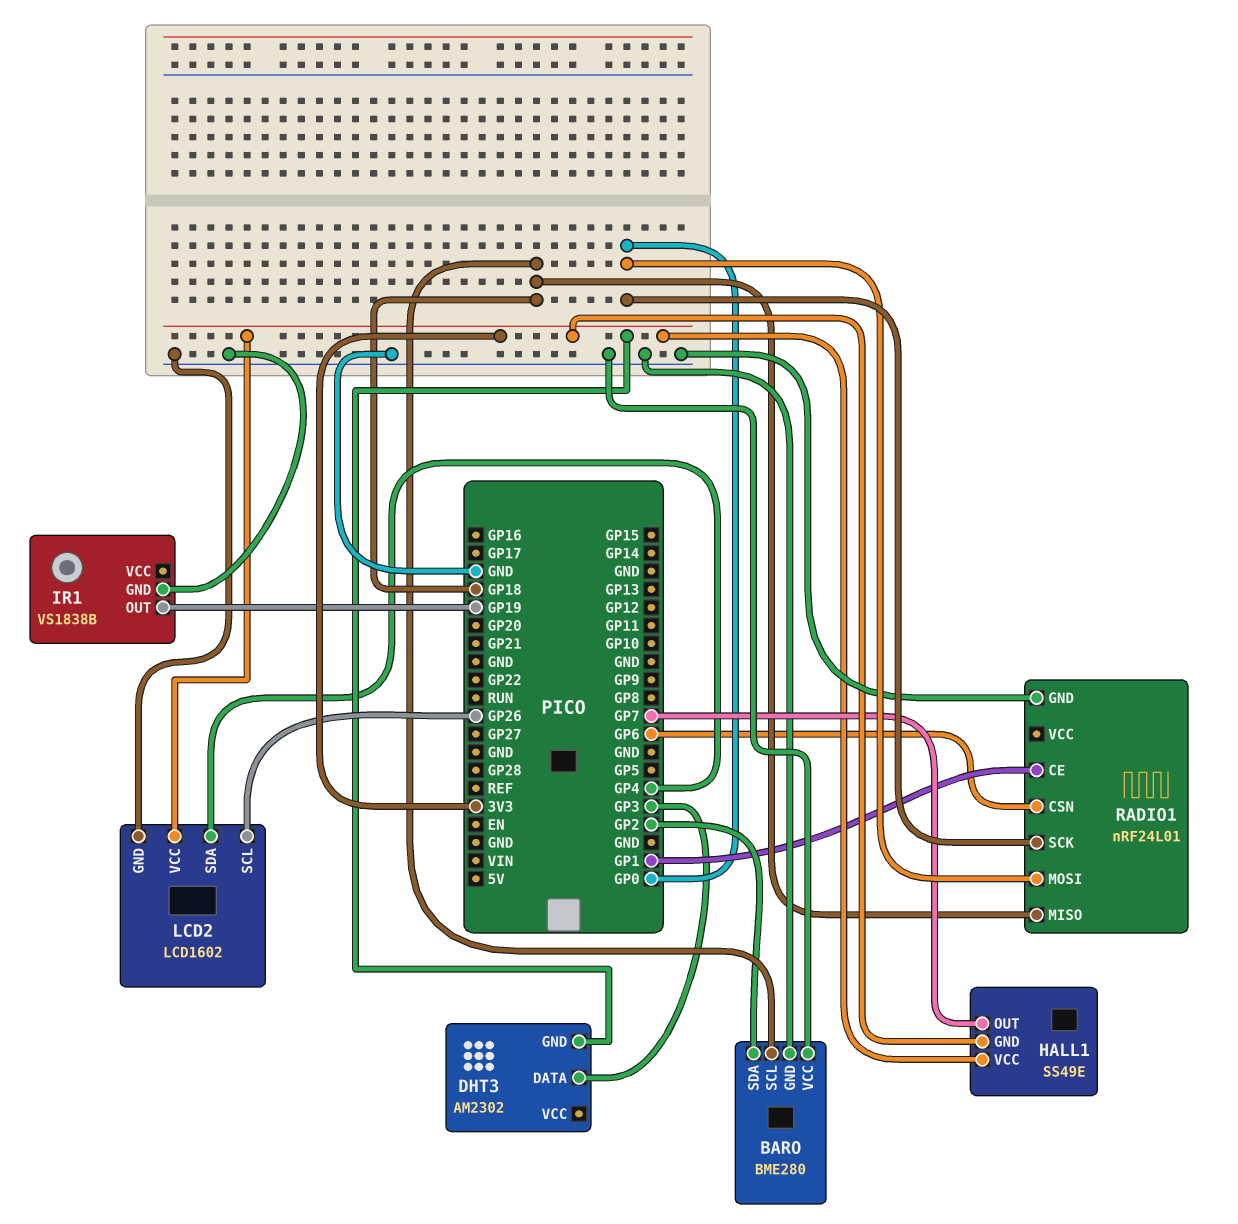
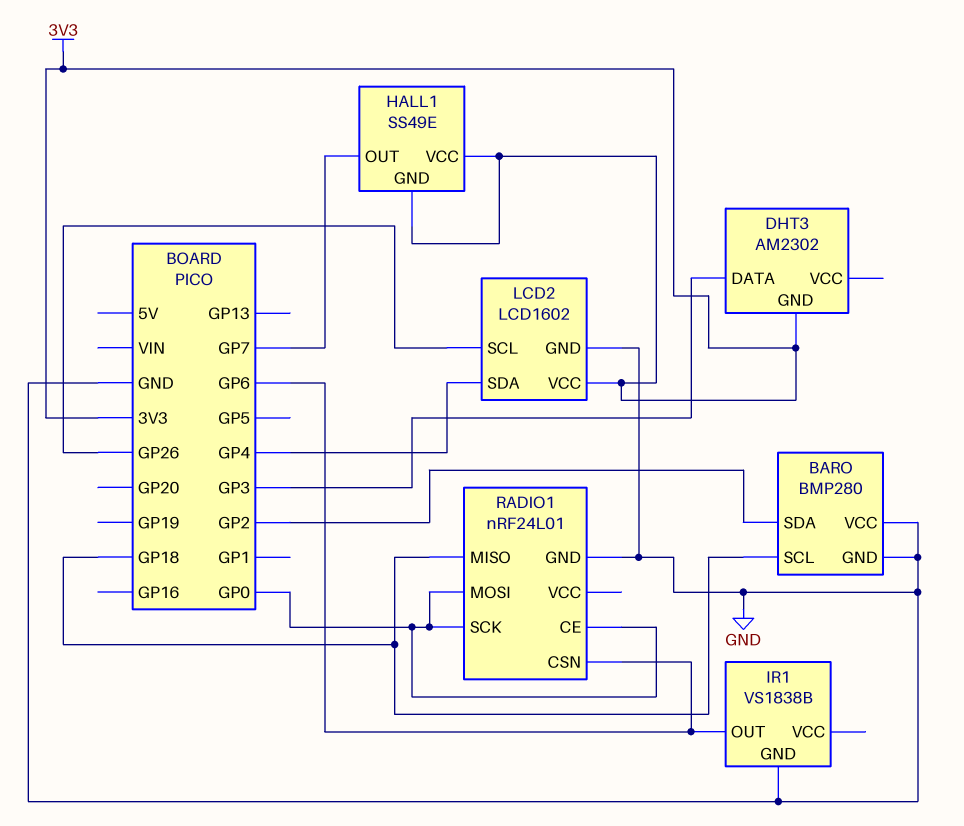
BARO: BME280 -> BMP280
IR1 pin OUT: GP19 -> GP6
RADIO1 pin CE: GP1 -> GP0

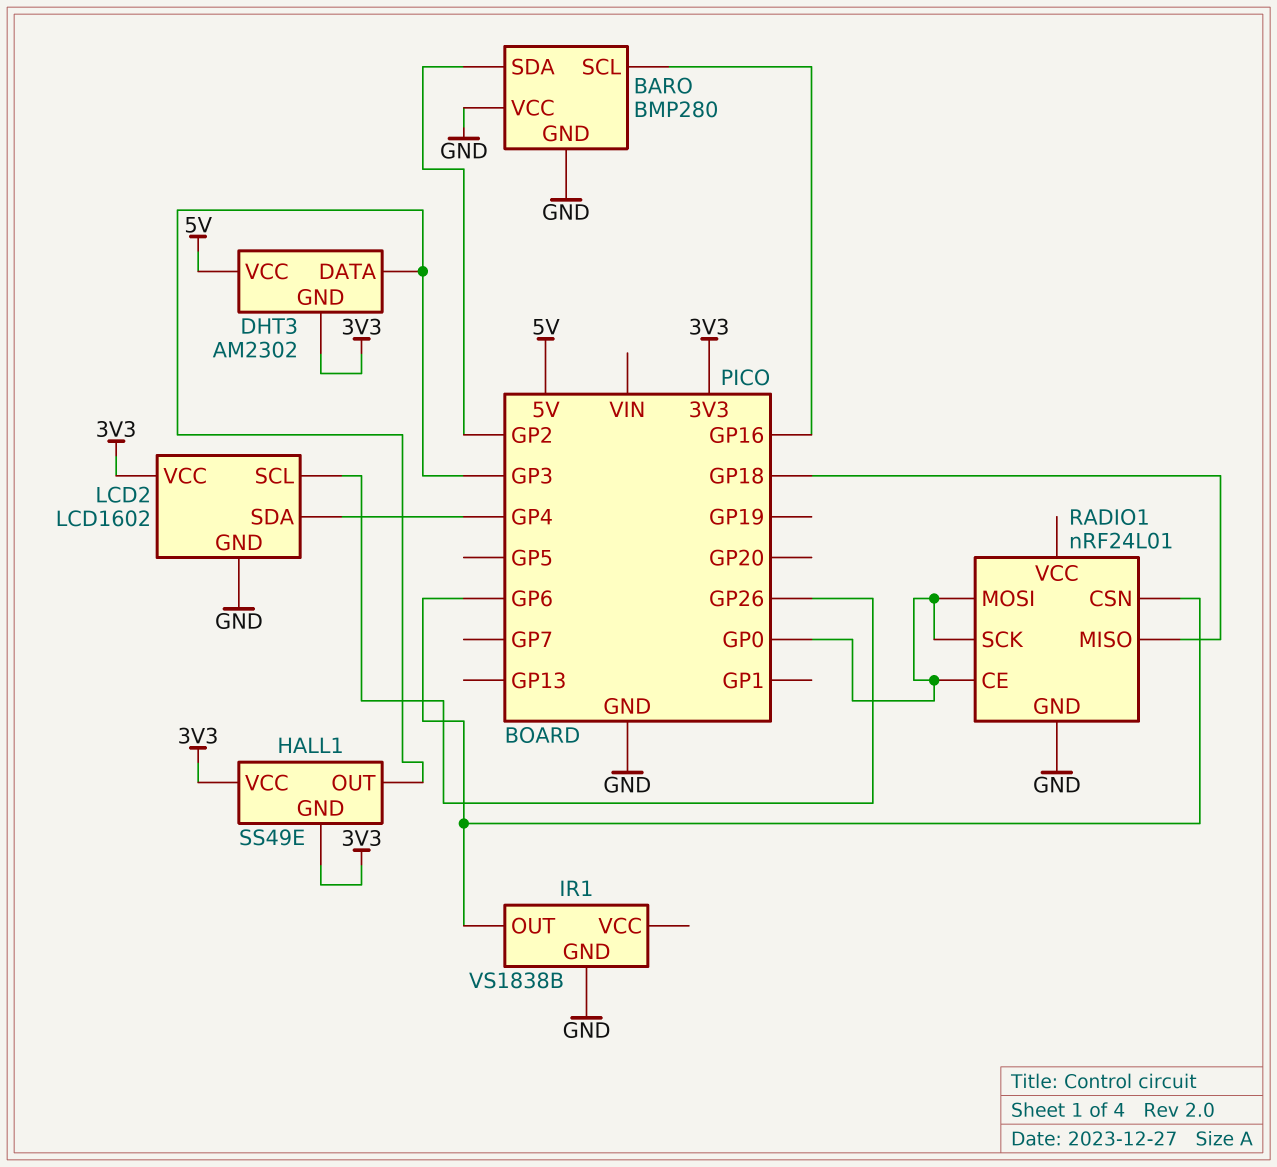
BARO pin SCL: GP18 -> GP16
DHT3 pin VCC: none -> 5V
HALL1 pin OUT: GP7 -> GP3

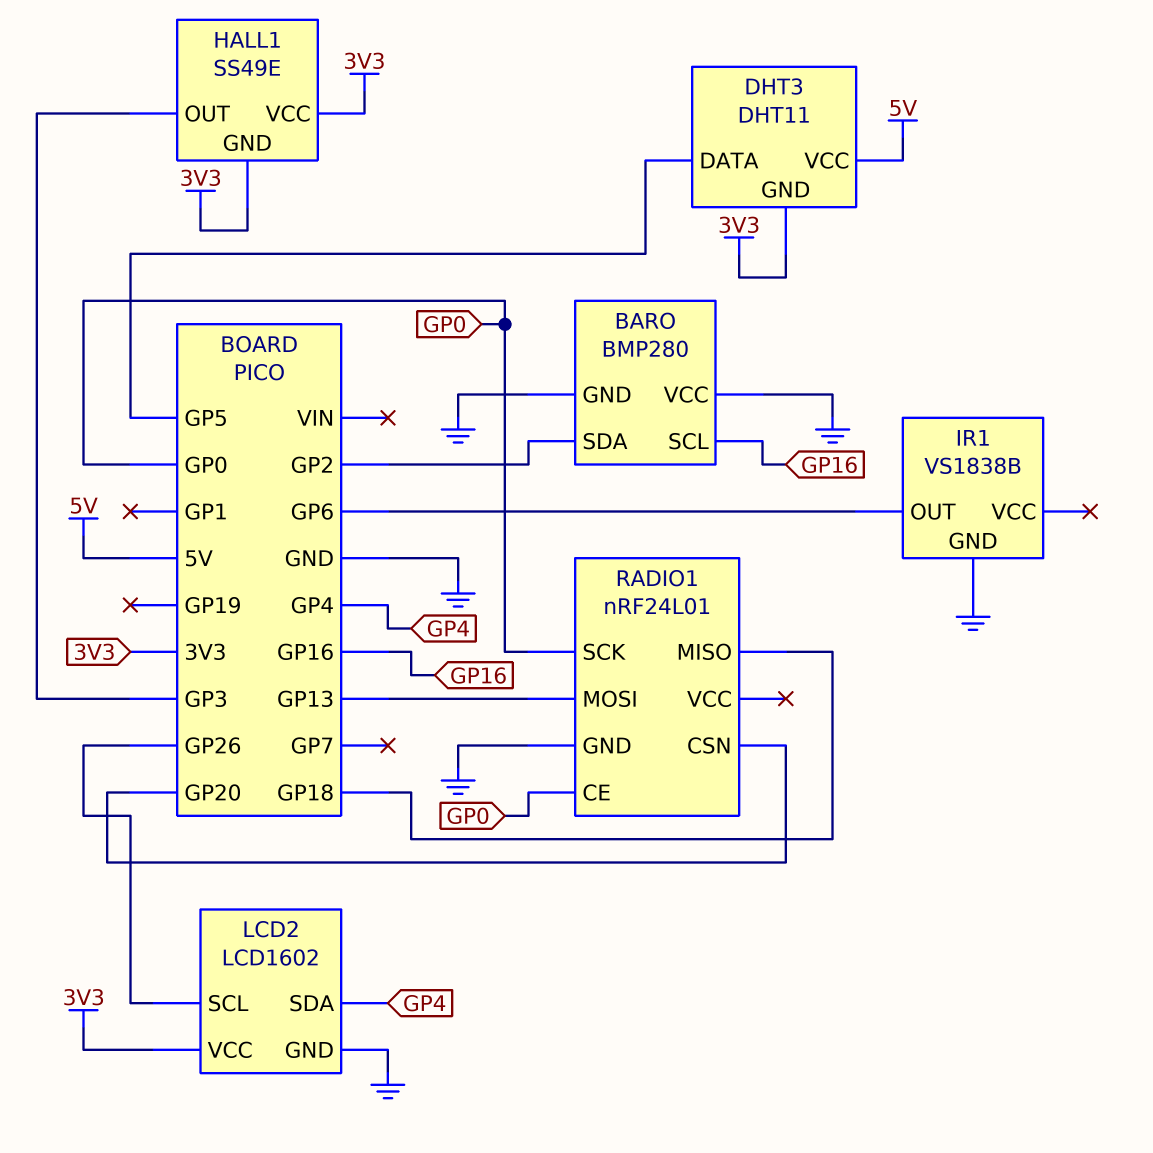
DHT3: AM2302 -> DHT11
DHT3 pin DATA: GP3 -> GP5
RADIO1 pin CSN: GP6 -> GP20
RADIO1 pin MOSI: GP0 -> GP13

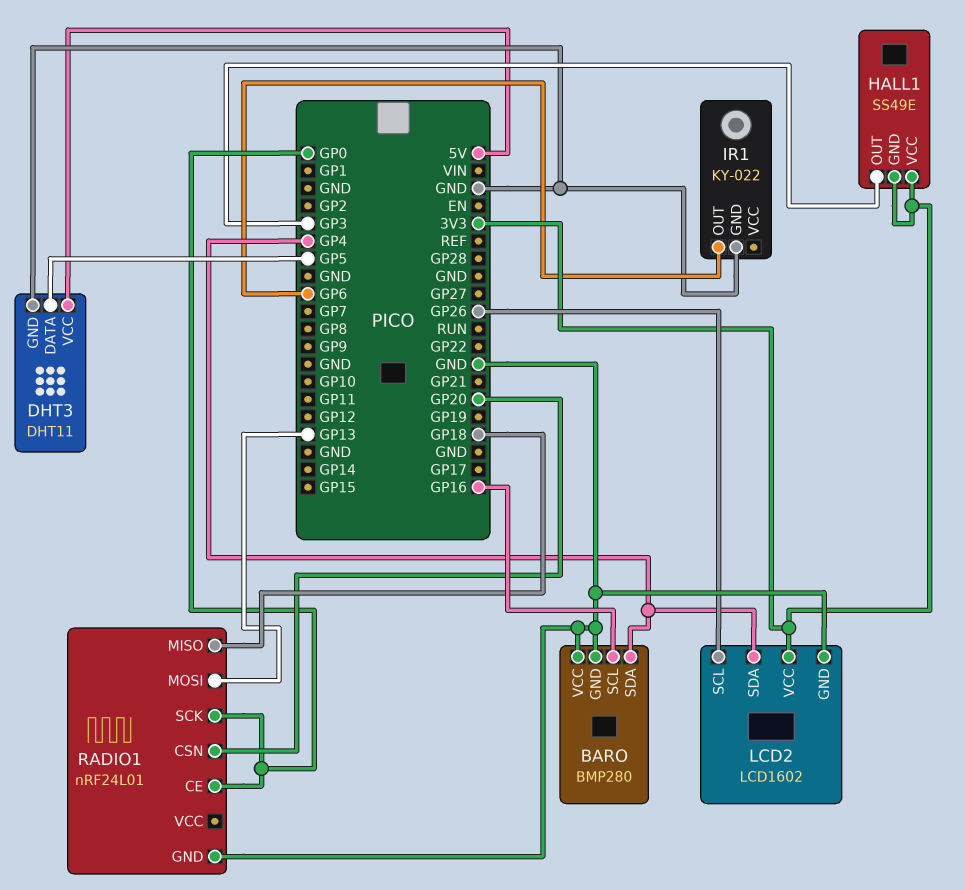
BARO pin SDA: GP2 -> GP4
DHT3 pin GND: 3V3 -> GND
IR1: VS1838B -> KY-022

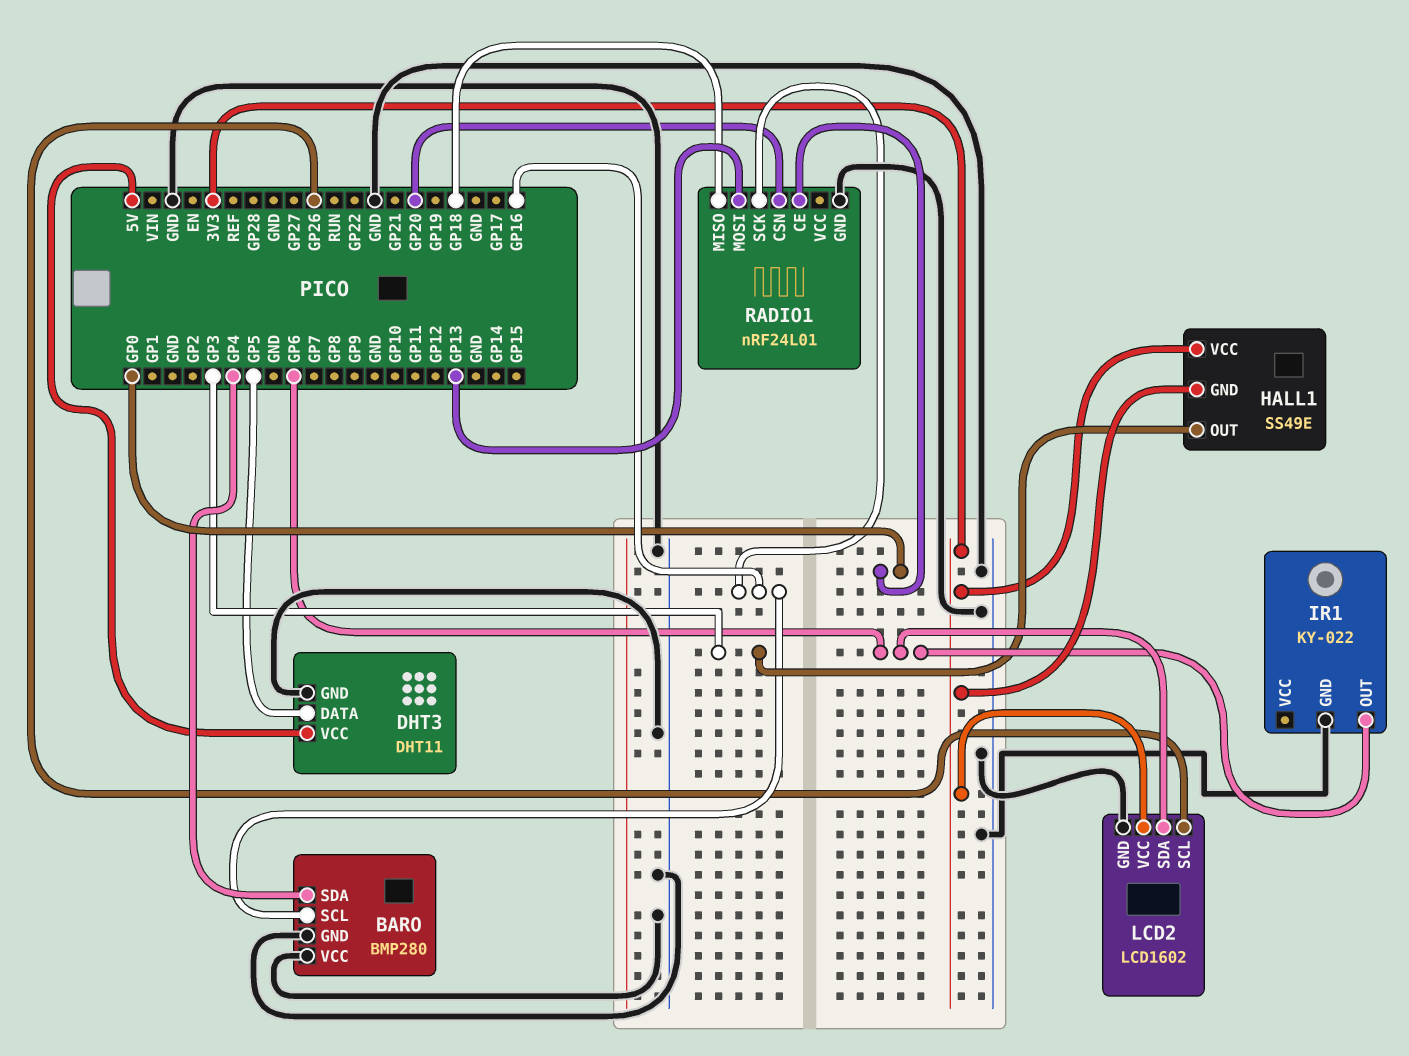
LCD2 pin SDA: GP4 -> GP6
RADIO1 pin SCK: GP0 -> GP16

